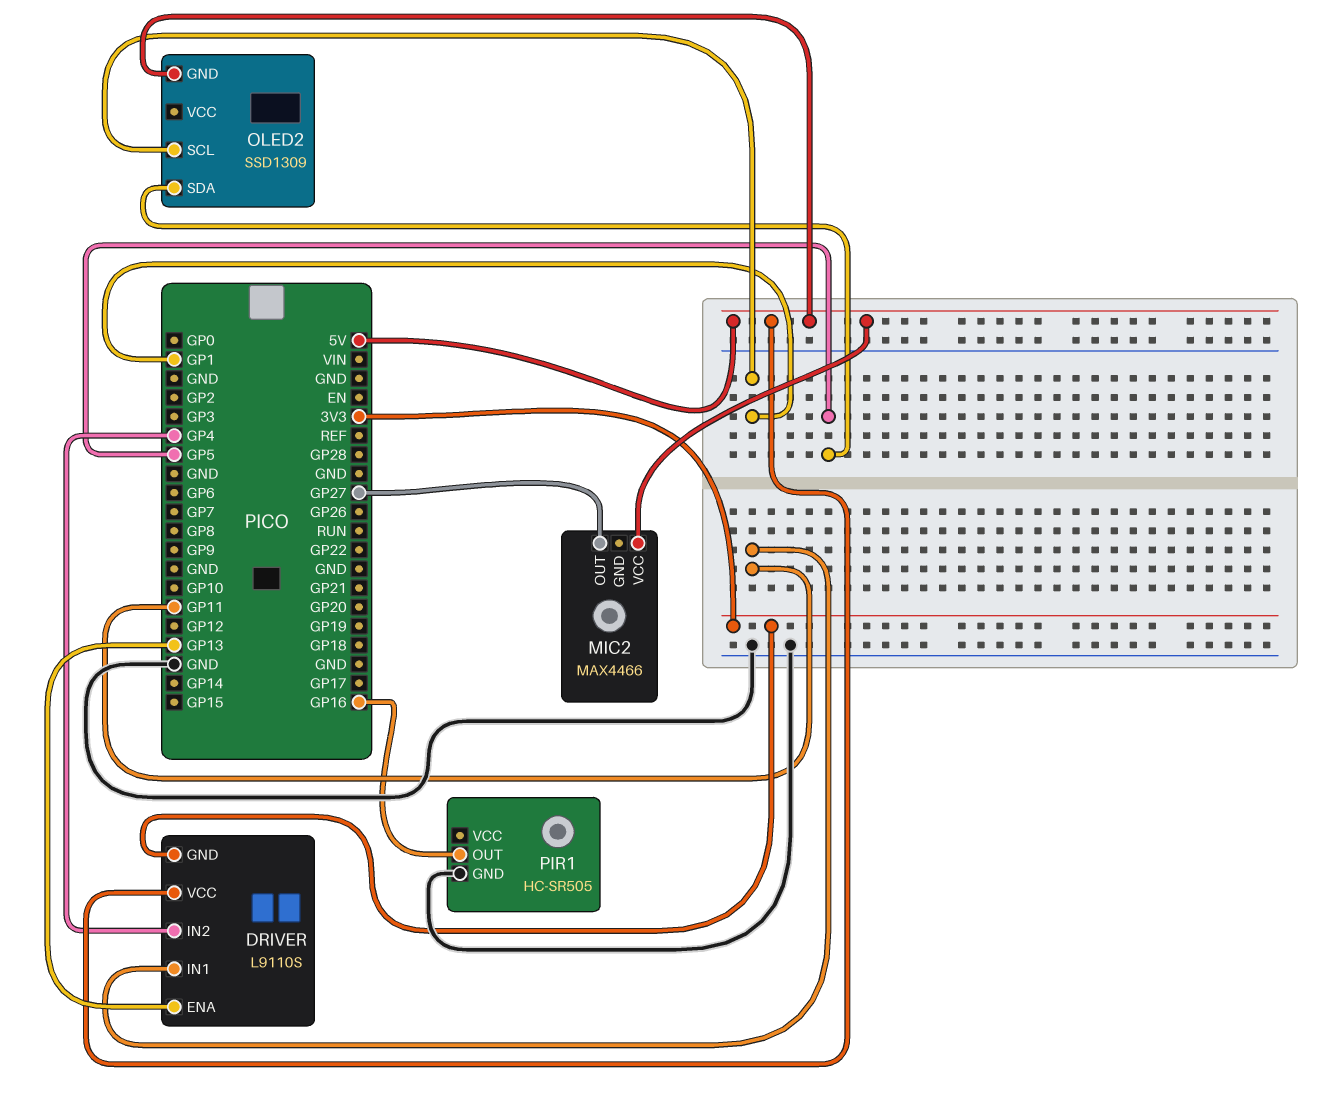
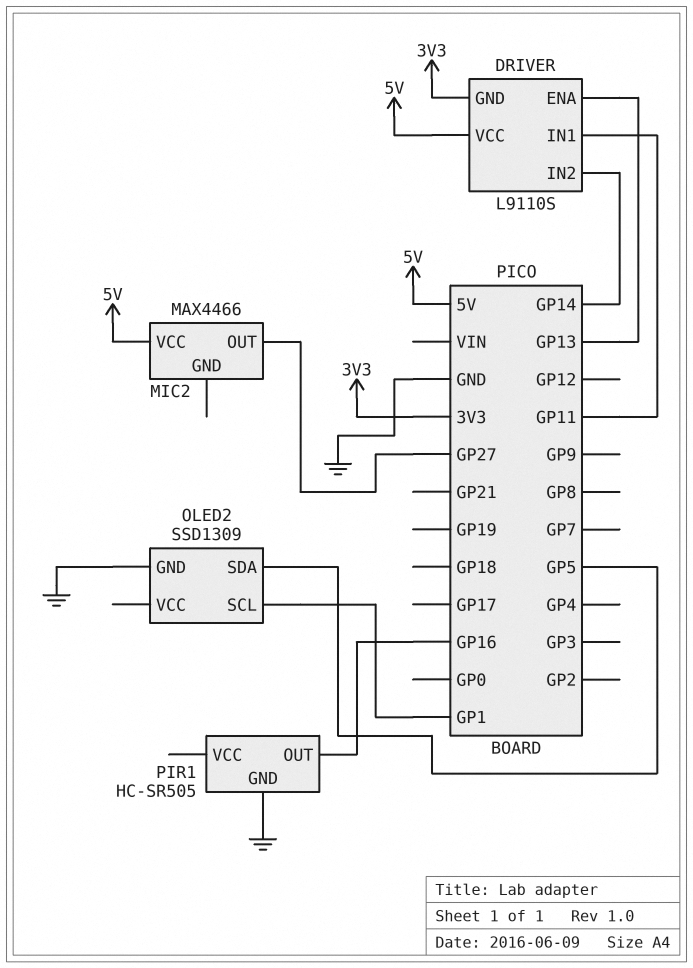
DRIVER pin IN2: GP4 -> GP14
OLED2 pin GND: 5V -> GND

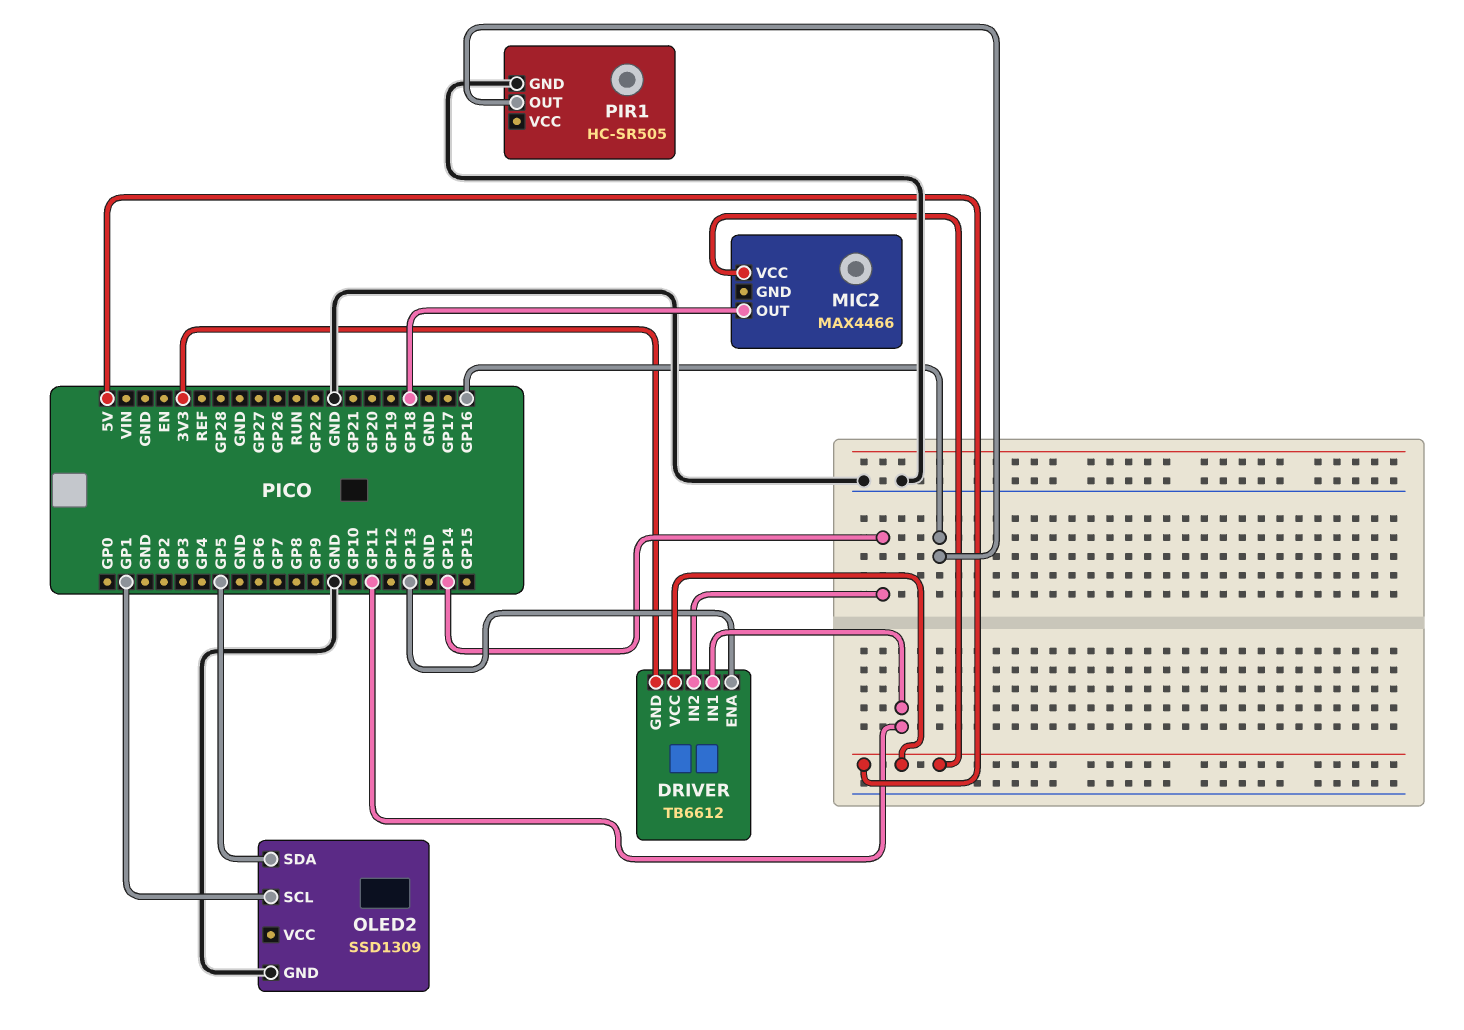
DRIVER: L9110S -> TB6612
MIC2 pin OUT: GP27 -> GP18

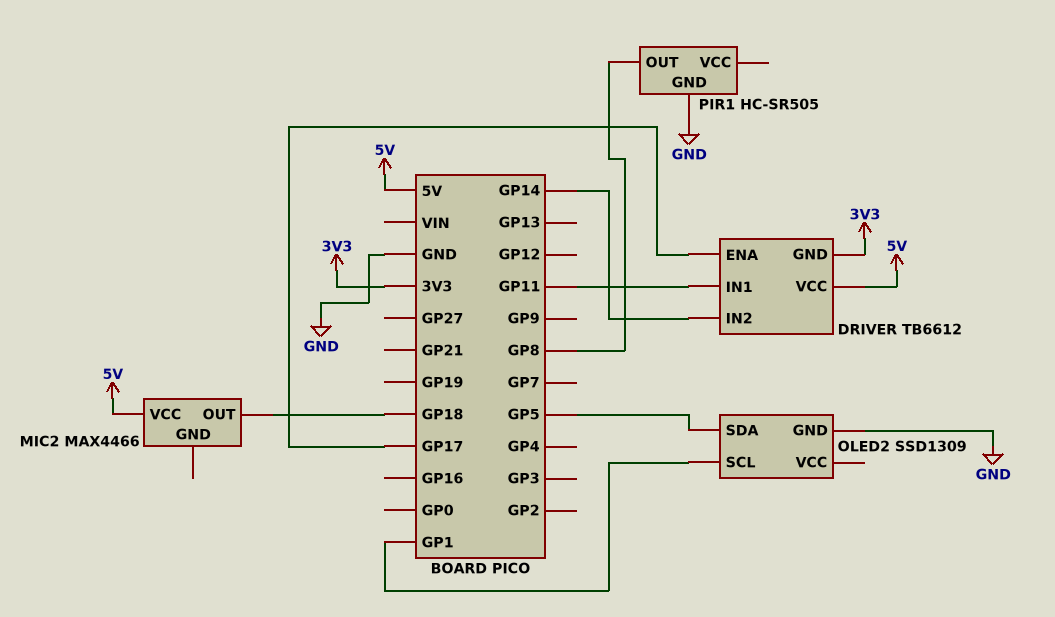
DRIVER pin ENA: GP13 -> GP17
PIR1 pin OUT: GP16 -> GP8

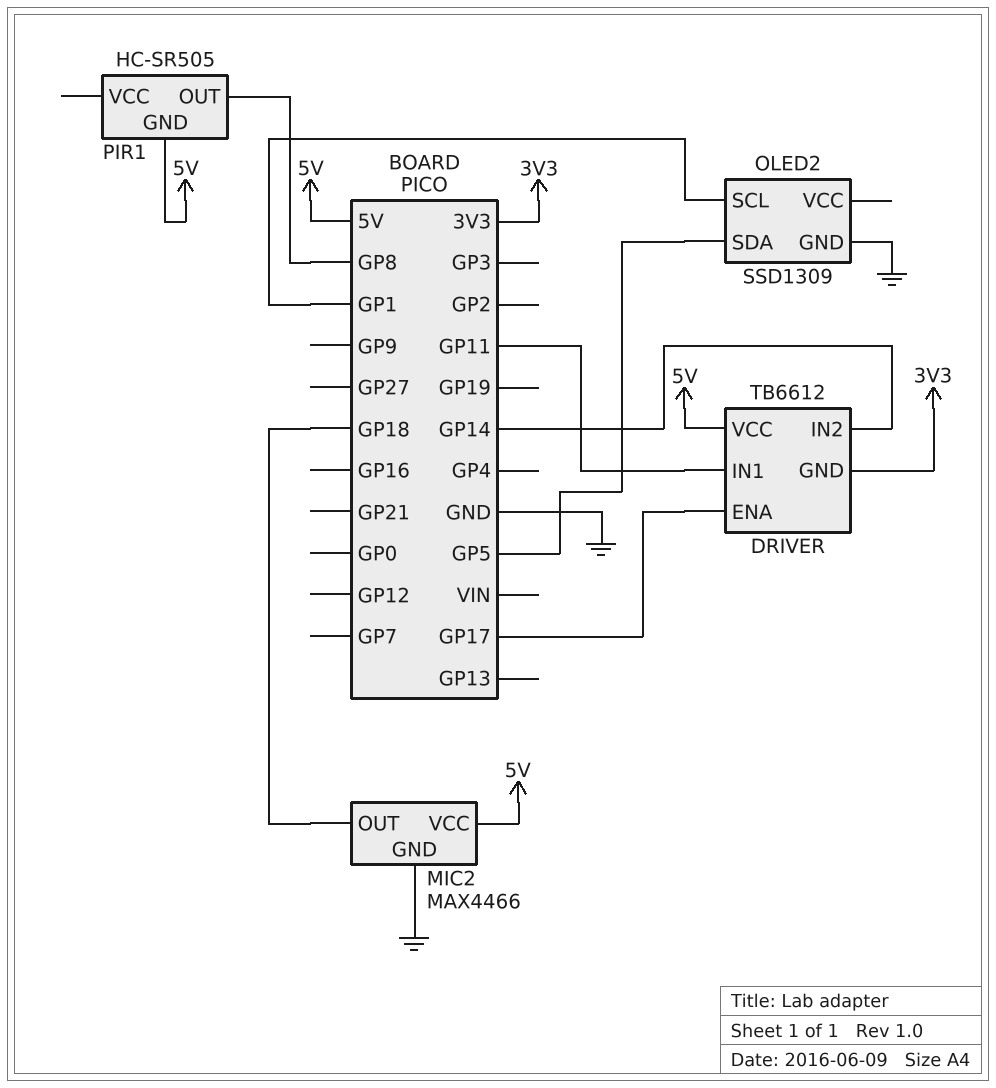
MIC2 pin GND: none -> GND
PIR1 pin GND: GND -> 5V

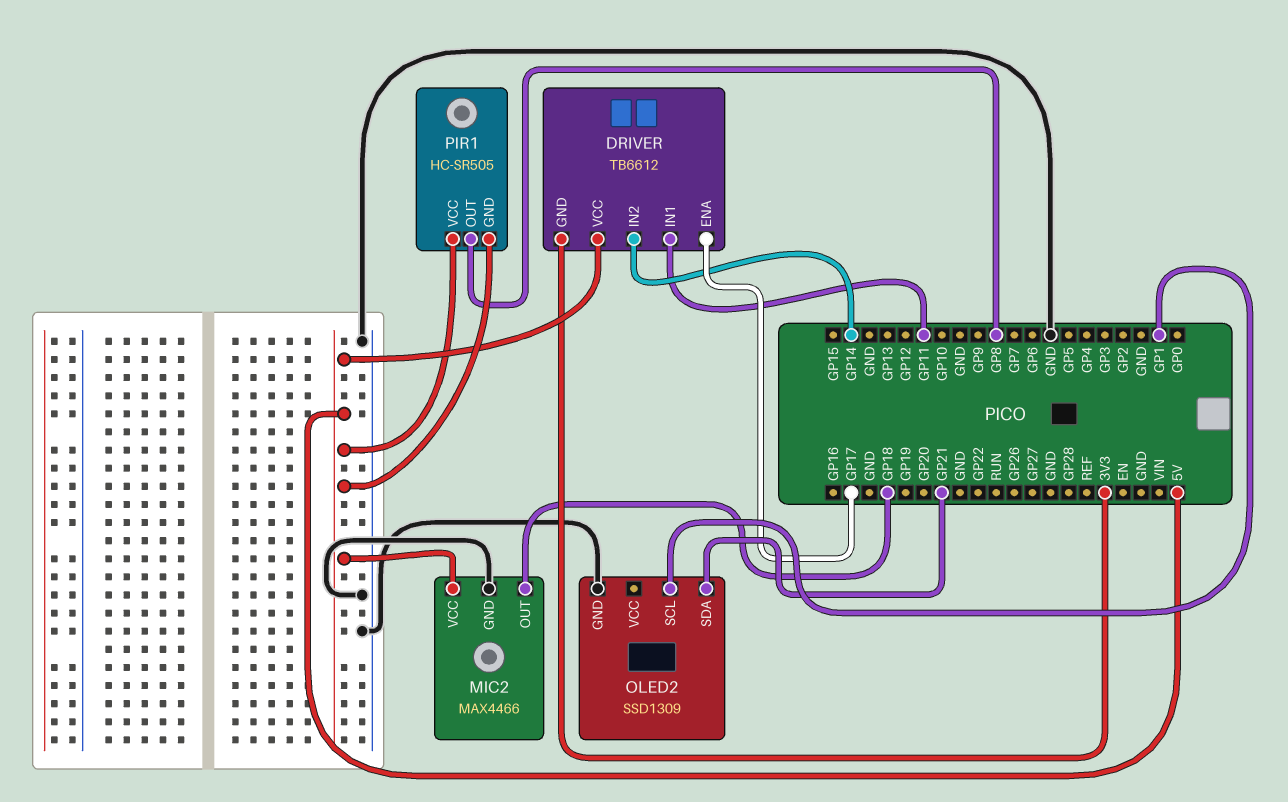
OLED2 pin SDA: GP5 -> GP21
PIR1 pin VCC: none -> 5V

